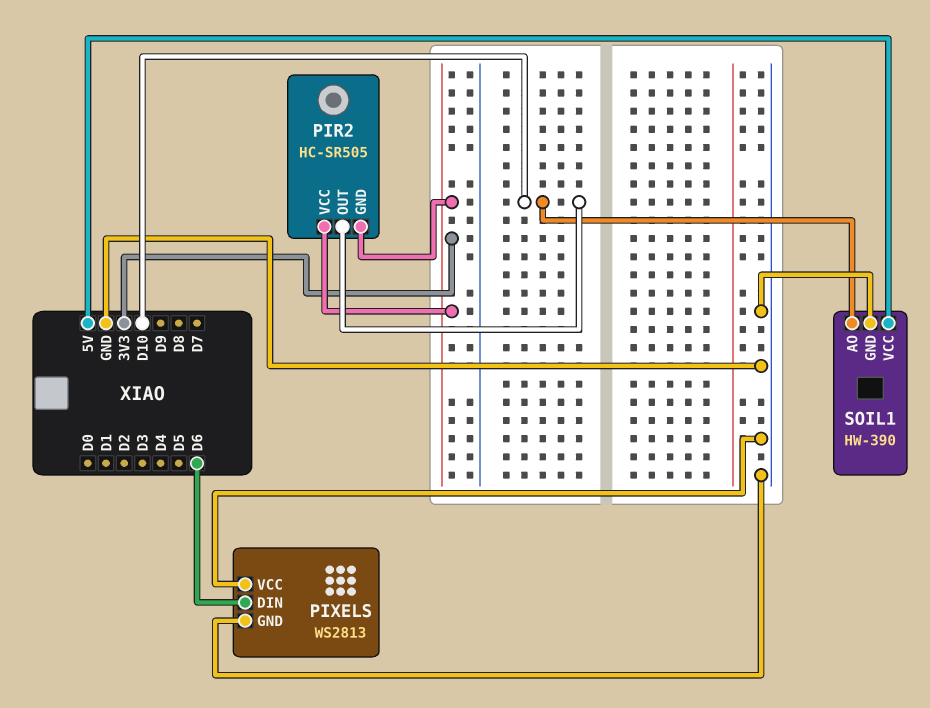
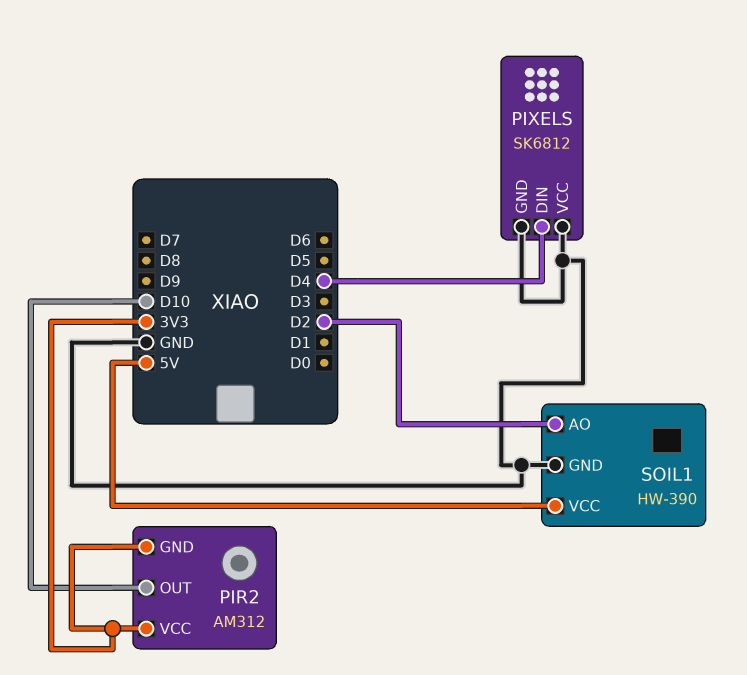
PIR2: HC-SR505 -> AM312
PIXELS: WS2813 -> SK6812
PIXELS pin DIN: D6 -> D4
SOIL1 pin AO: D10 -> D2

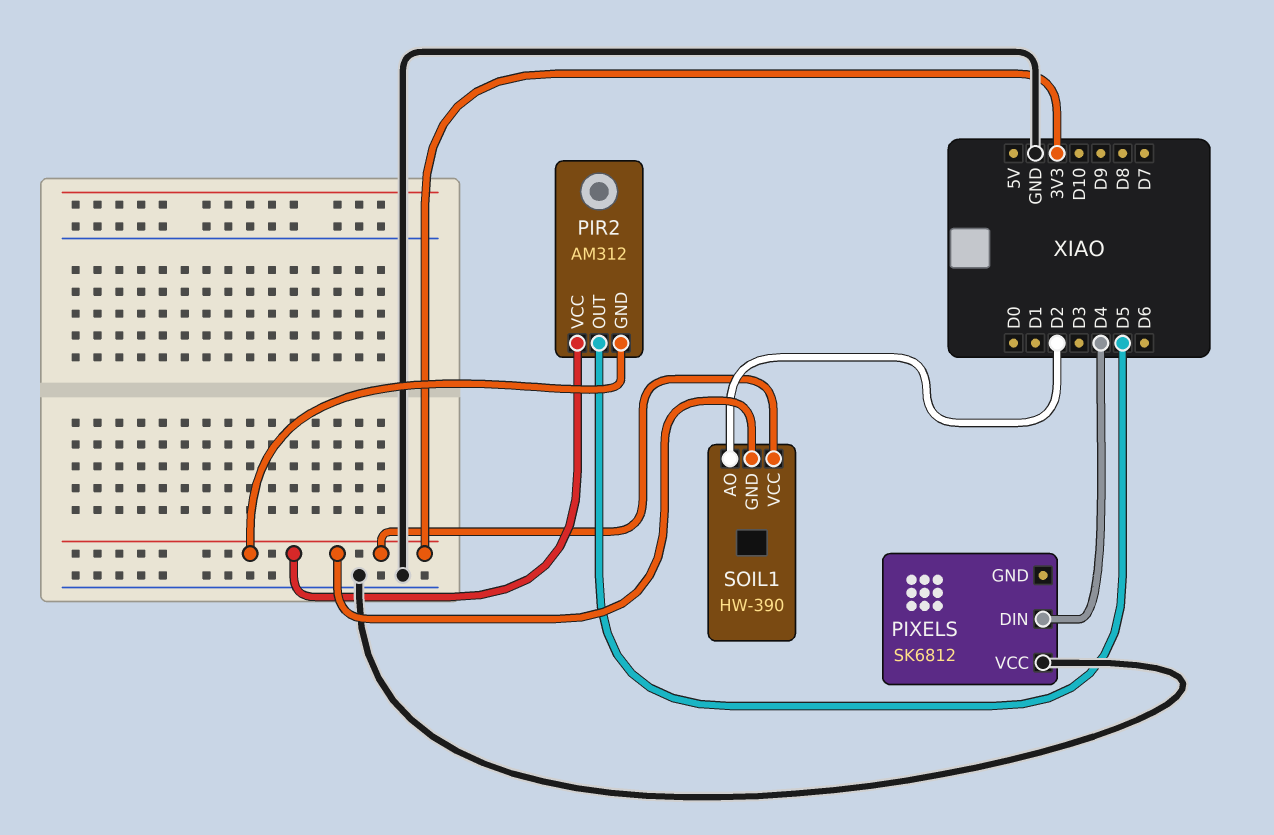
PIR2 pin OUT: D10 -> D5
PIXELS pin GND: GND -> none
SOIL1 pin GND: GND -> 3V3
SOIL1 pin VCC: 5V -> 3V3

